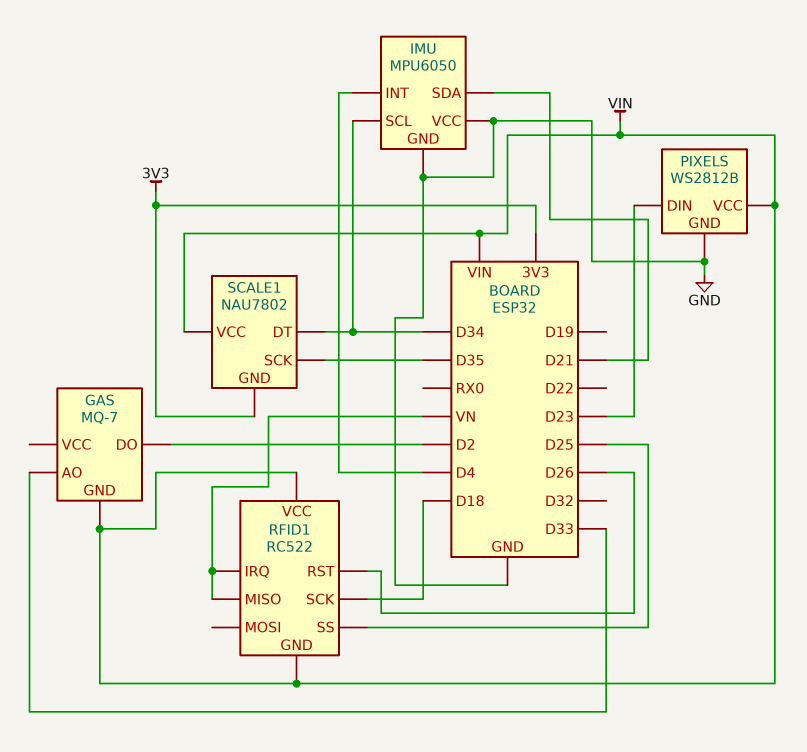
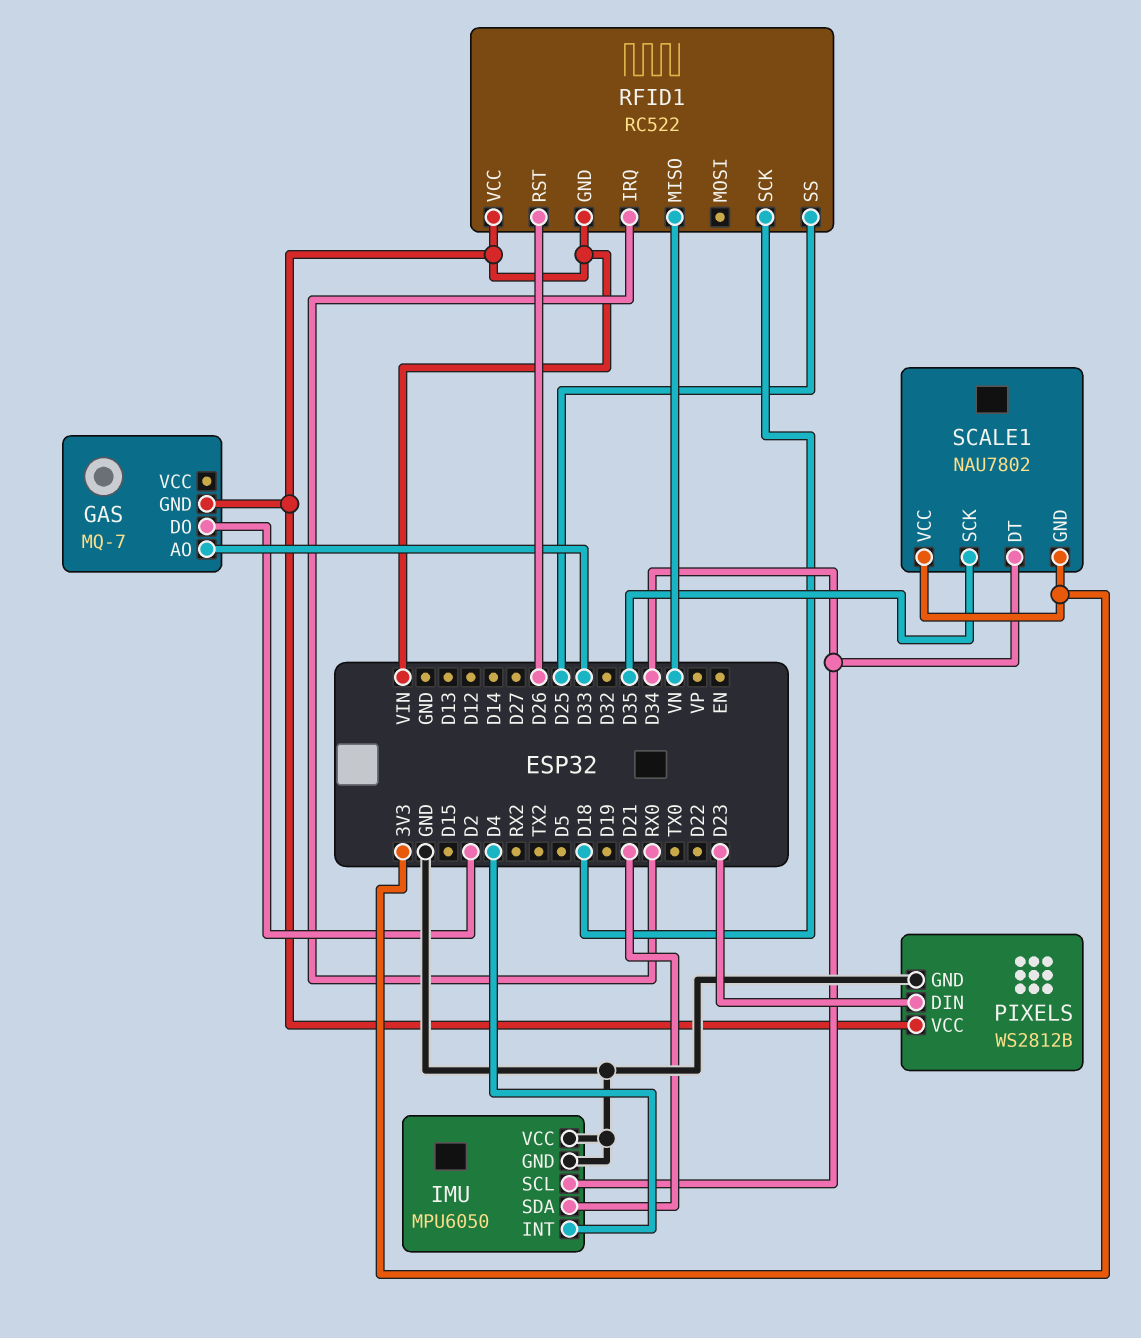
RFID1 pin IRQ: VN -> RX0
SCALE1 pin VCC: VIN -> 3V3

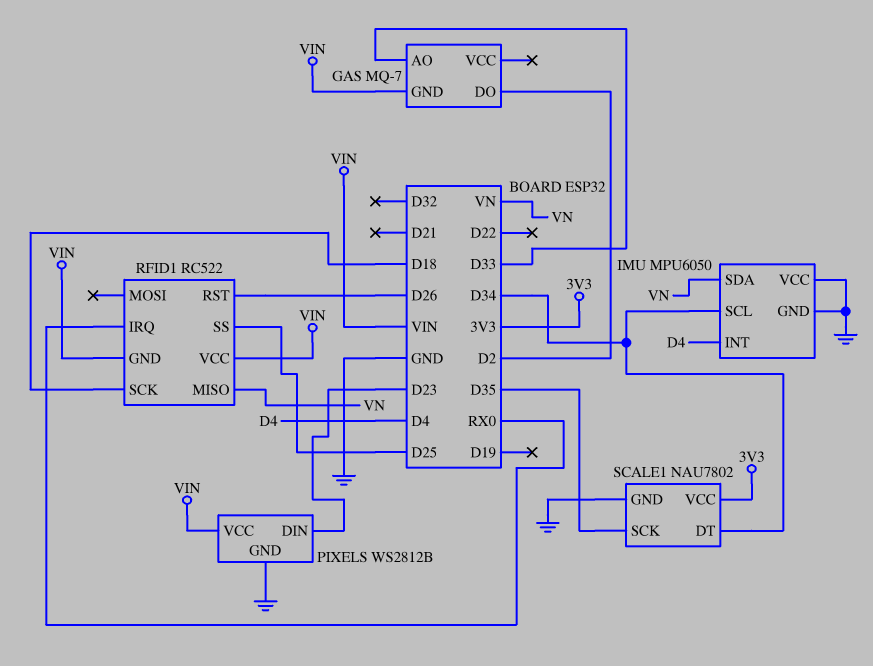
IMU pin SDA: D21 -> VN
SCALE1 pin GND: 3V3 -> GND

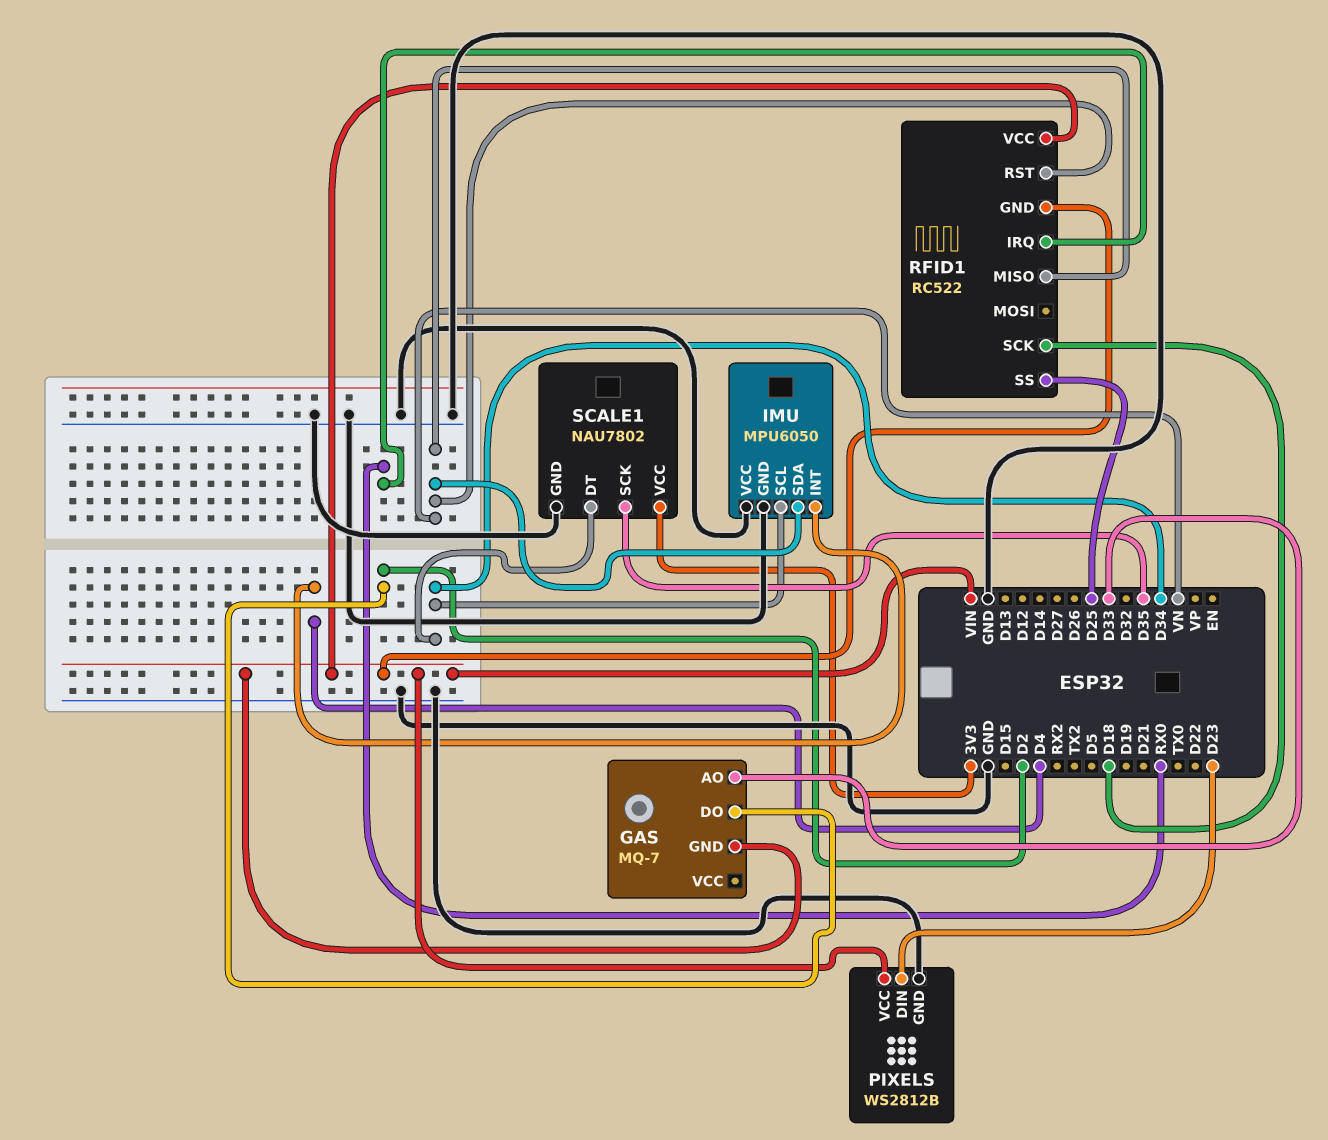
RFID1 pin RST: D26 -> VN

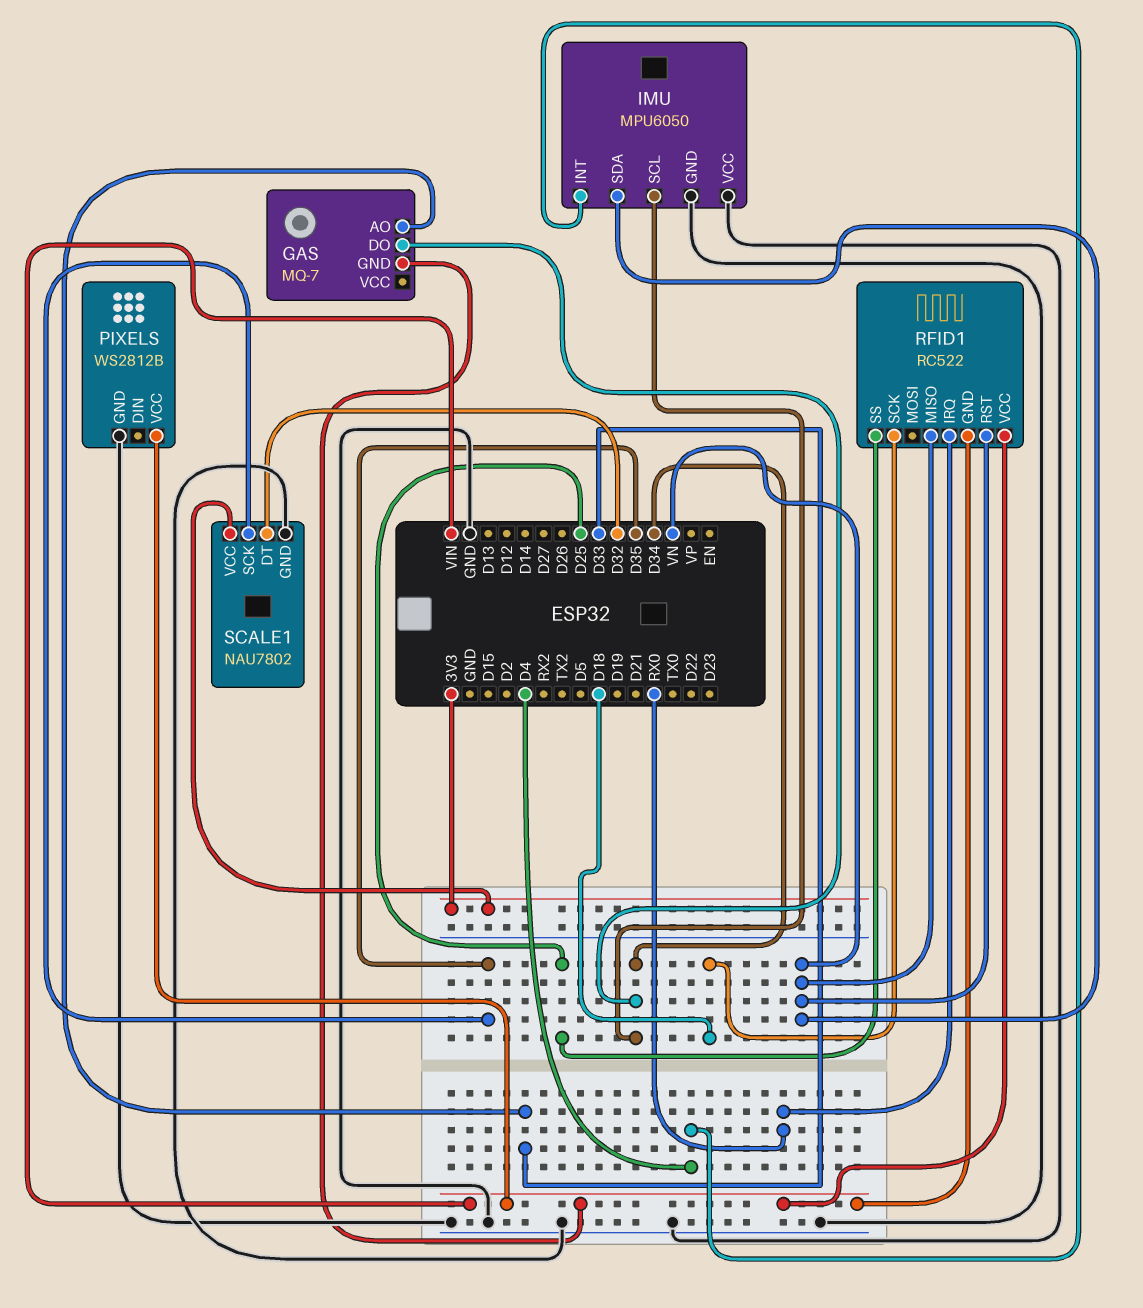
GAS pin DO: D2 -> D34
PIXELS pin DIN: D23 -> none
SCALE1 pin DT: D34 -> D32

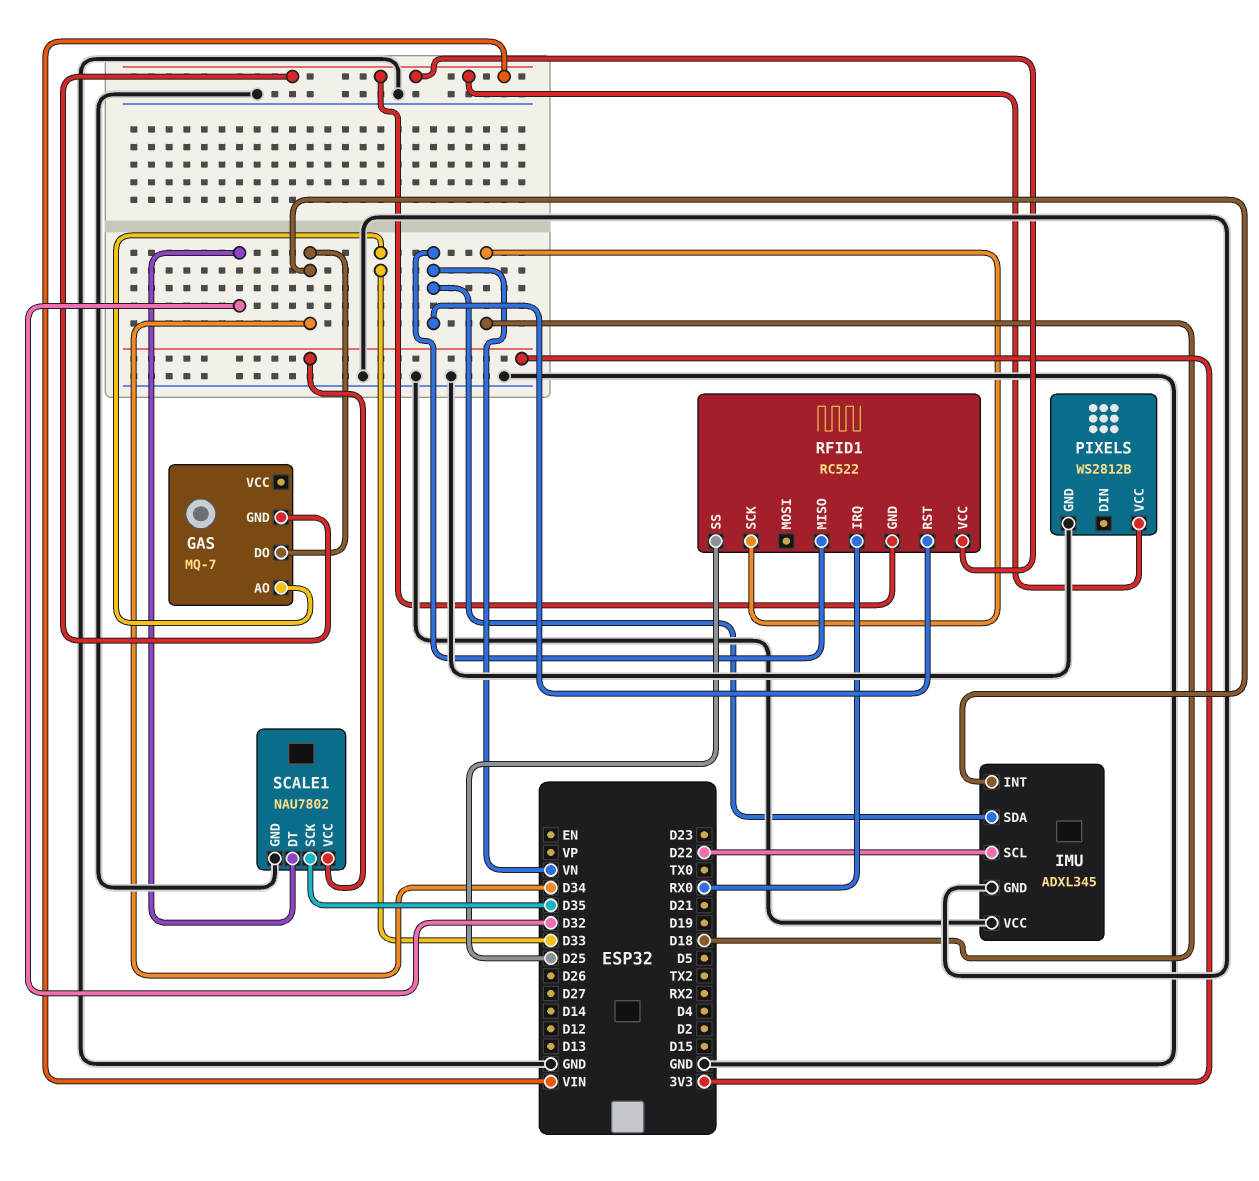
IMU: MPU6050 -> ADXL345
IMU pin INT: D4 -> D34
IMU pin SCL: D34 -> D22

